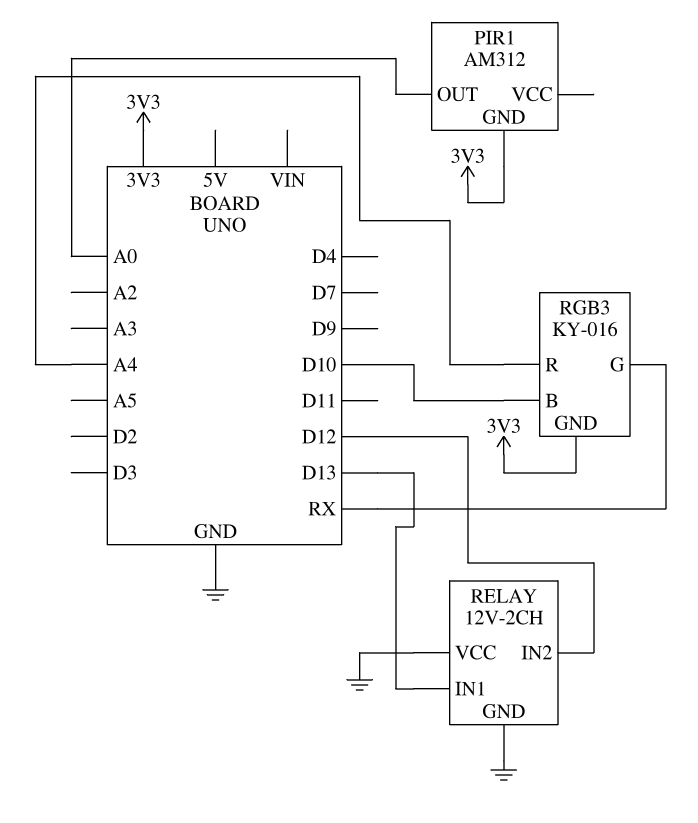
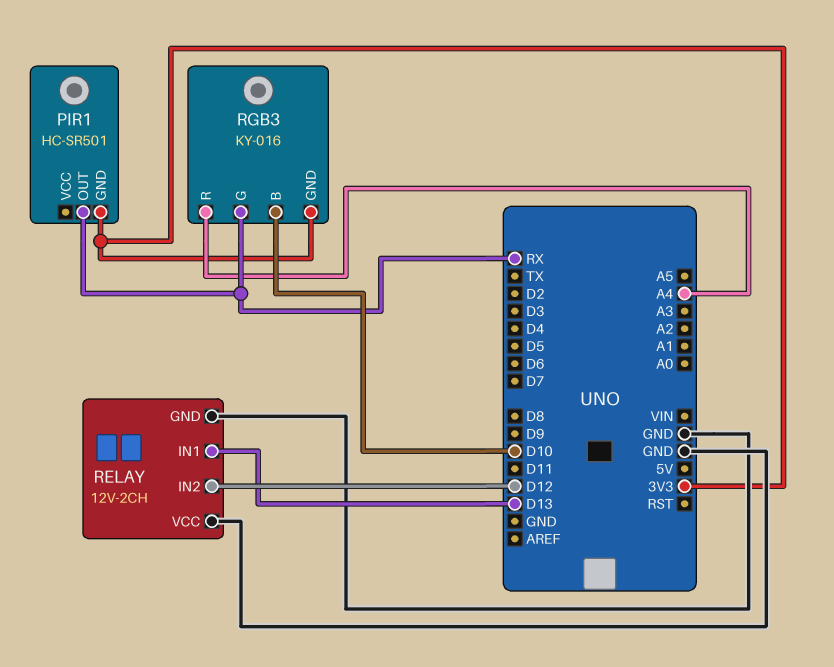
PIR1: AM312 -> HC-SR501
PIR1 pin OUT: A0 -> RX

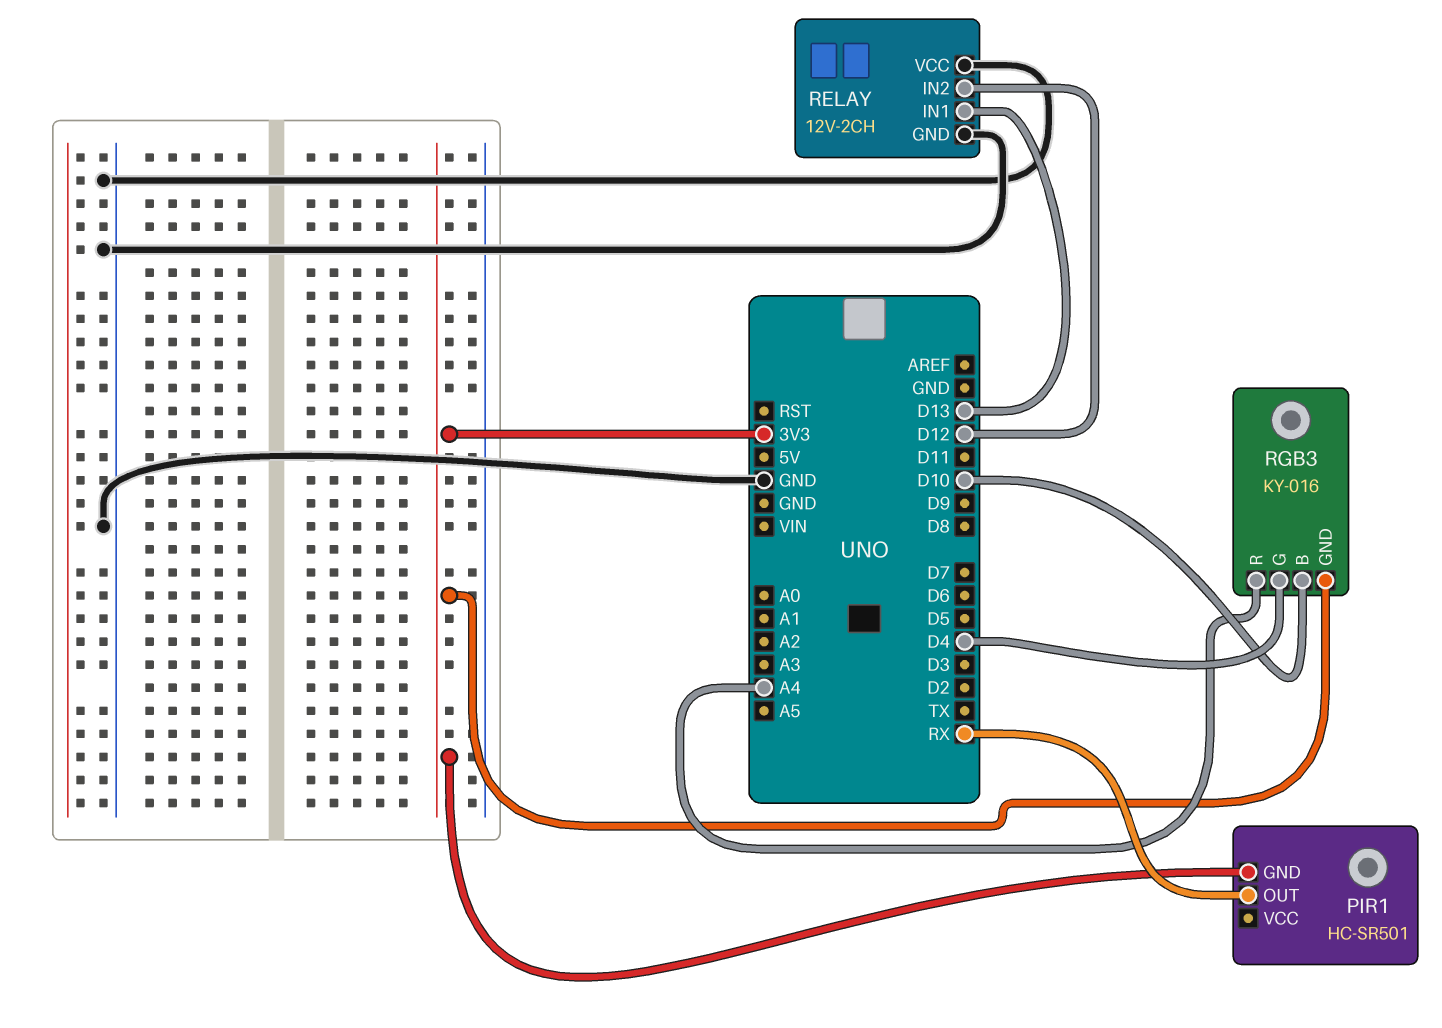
RGB3 pin G: RX -> D4

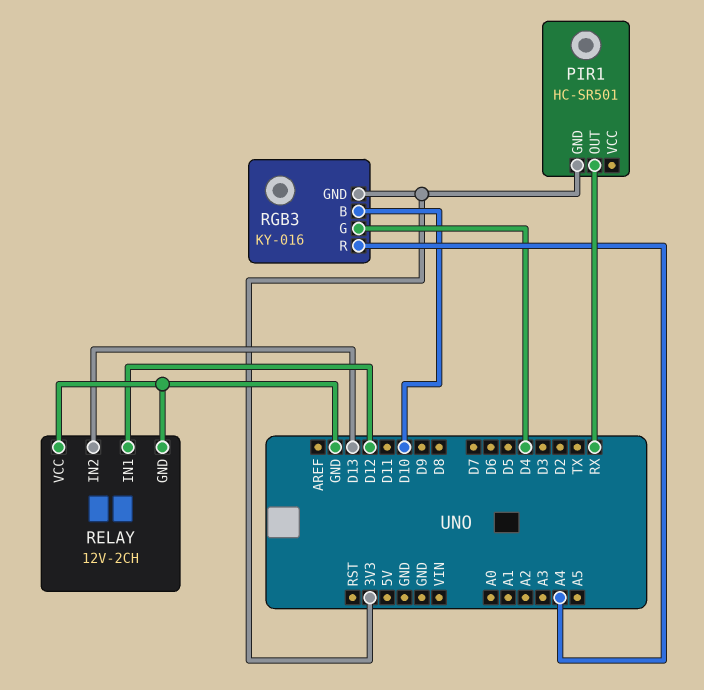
RELAY pin IN1: D13 -> D12
RELAY pin IN2: D12 -> D13

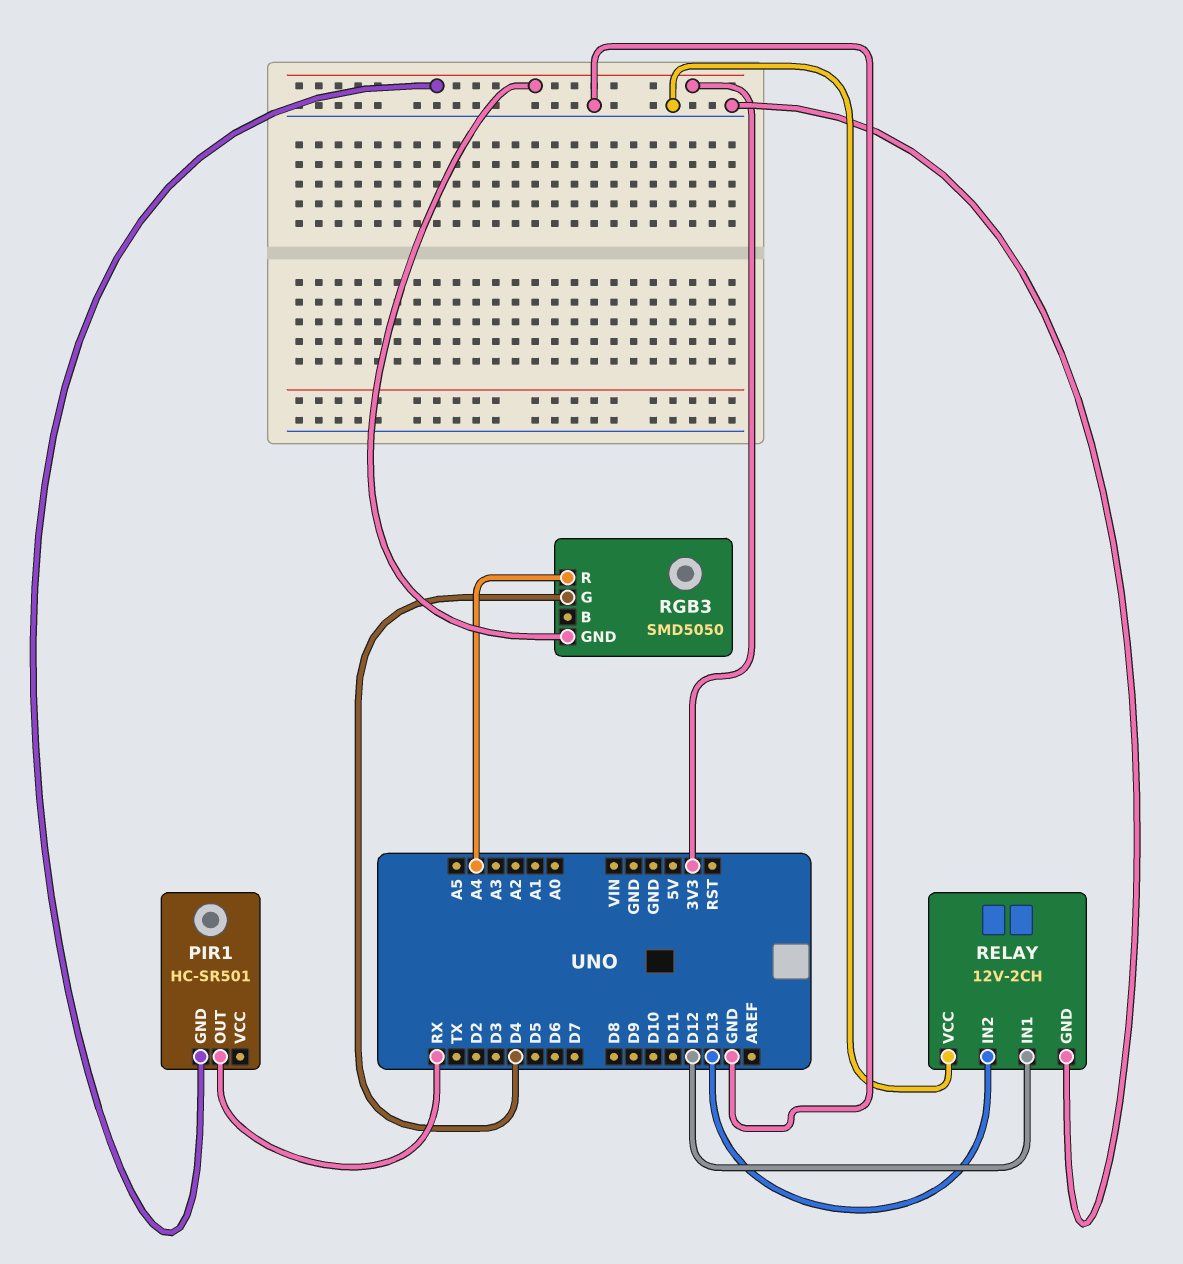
RGB3: KY-016 -> SMD5050
RGB3 pin B: D10 -> none

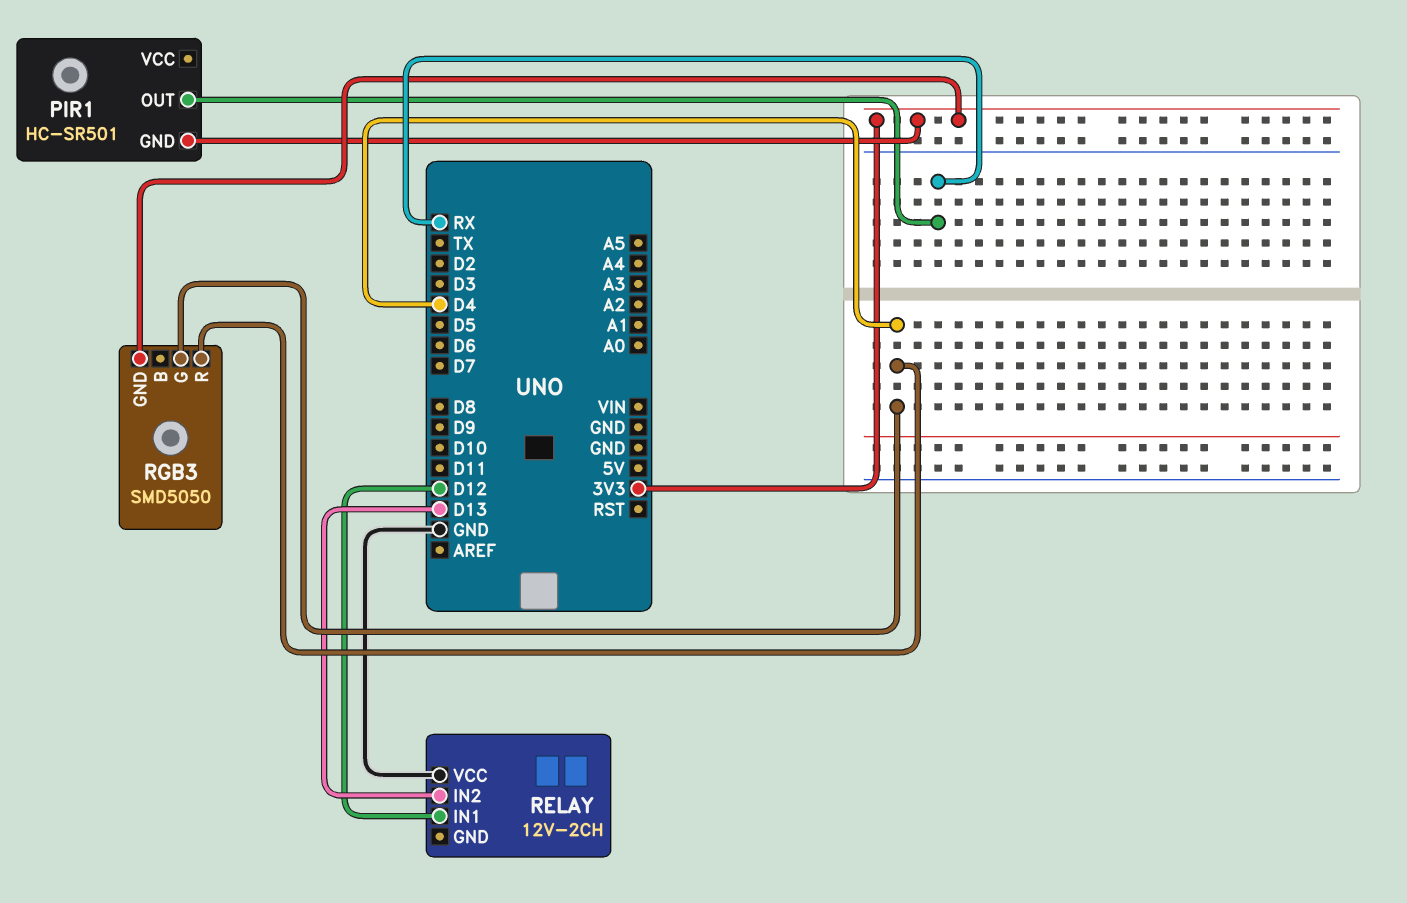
RELAY pin GND: GND -> none
RGB3 pin R: A4 -> D4

